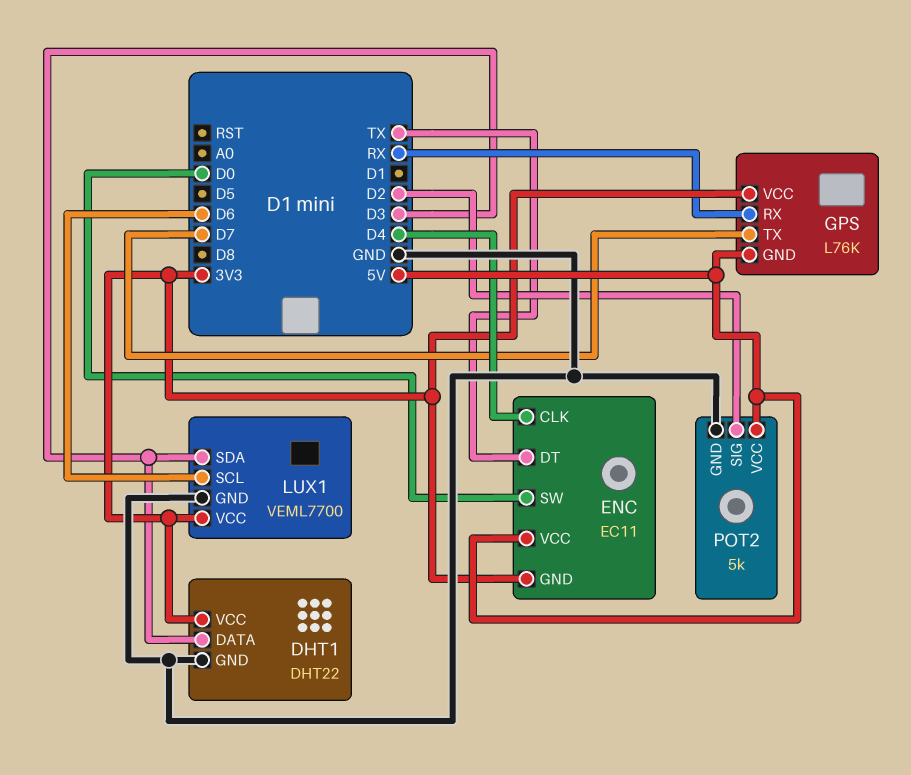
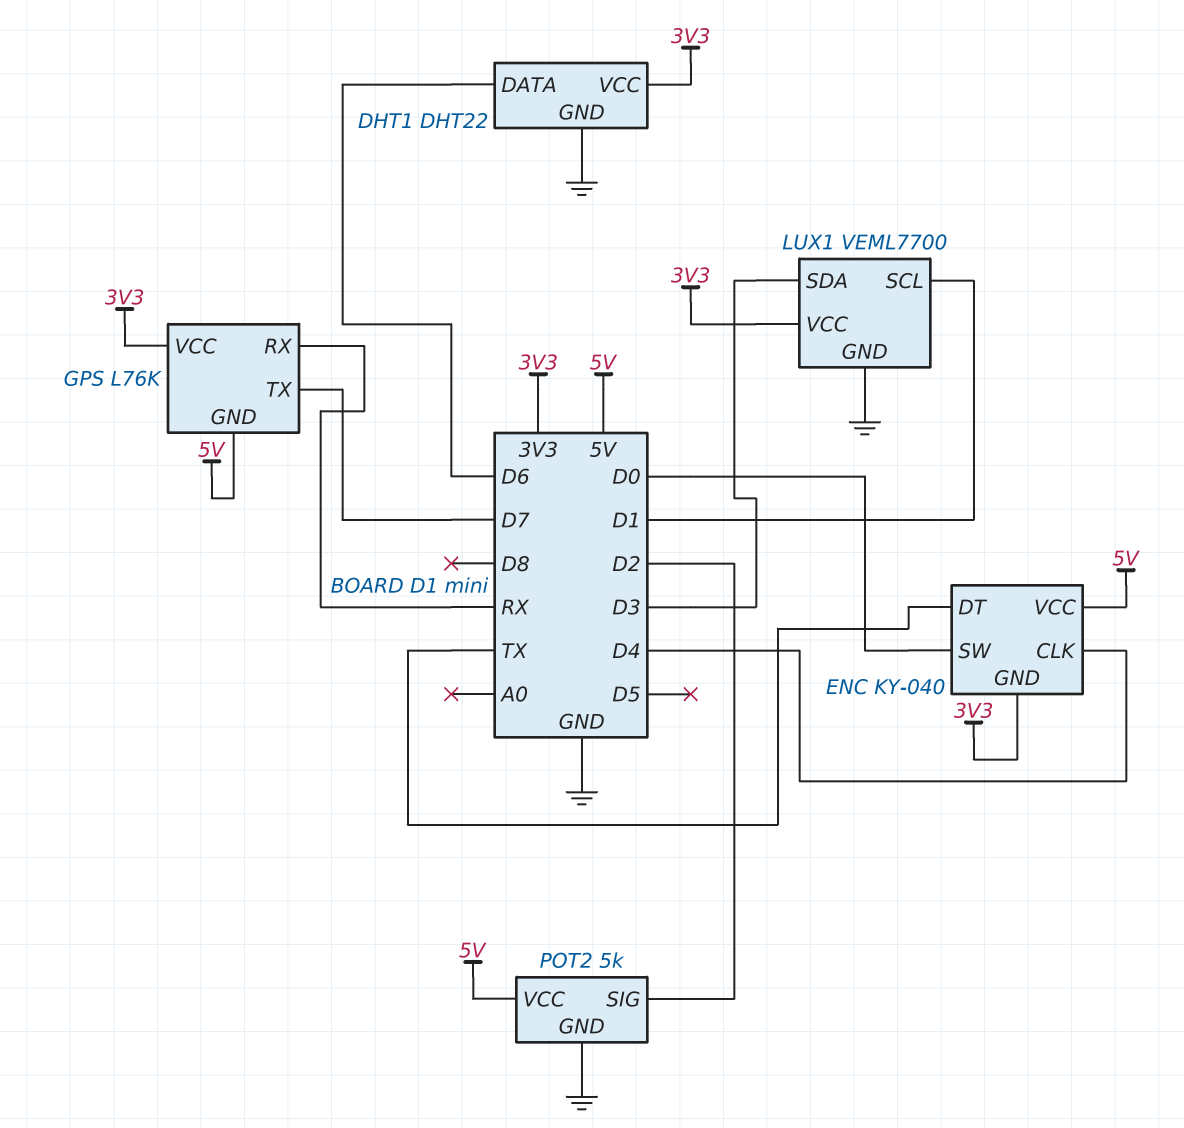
DHT1 pin DATA: D3 -> D6
ENC: EC11 -> KY-040
LUX1 pin SCL: D6 -> D1

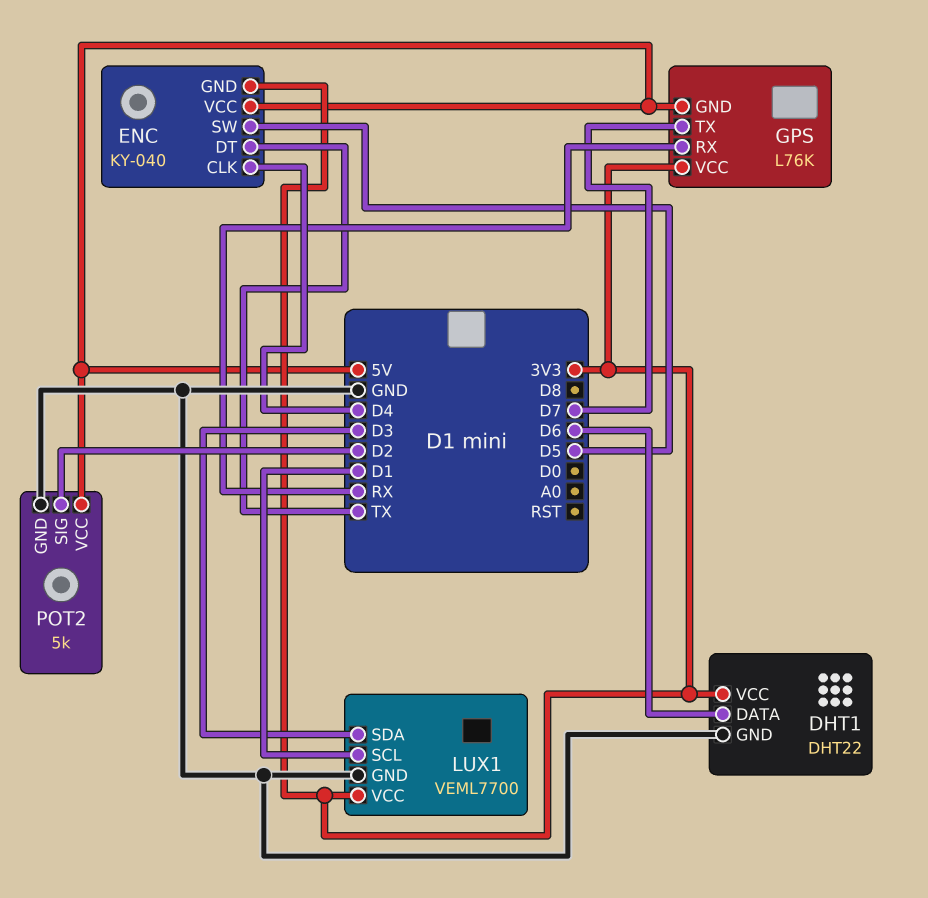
ENC pin SW: D0 -> D5

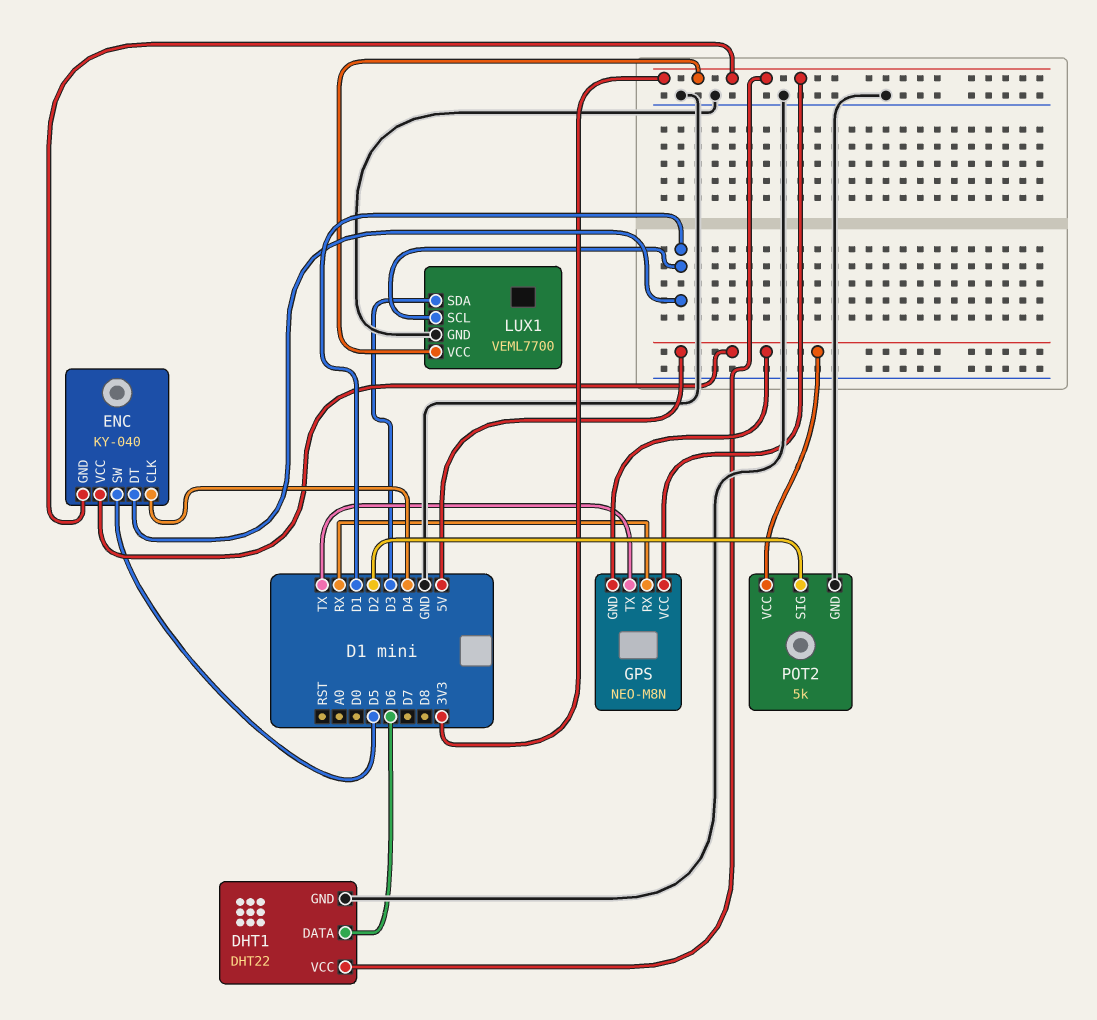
ENC pin DT: TX -> D1
GPS: L76K -> NEO-M8N
GPS pin TX: D7 -> TX

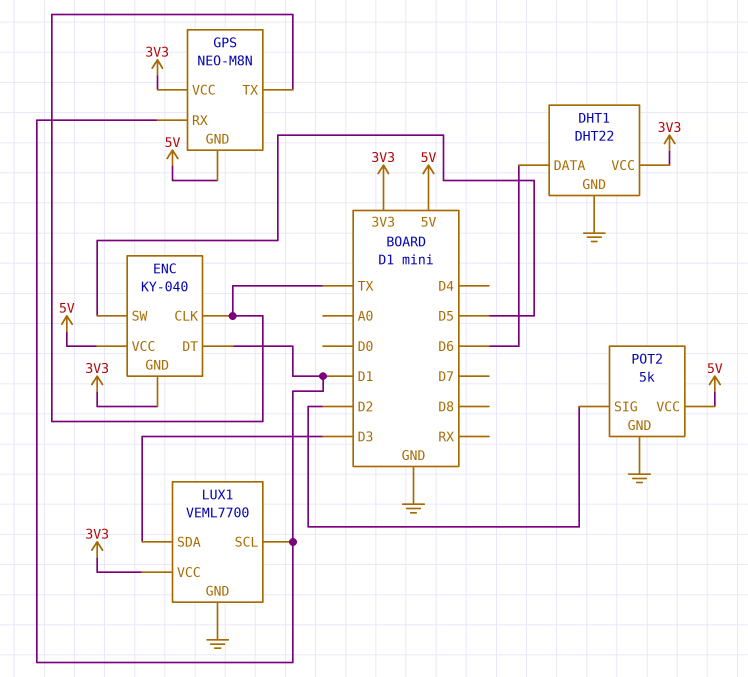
ENC pin CLK: D4 -> TX
GPS pin RX: RX -> D1

